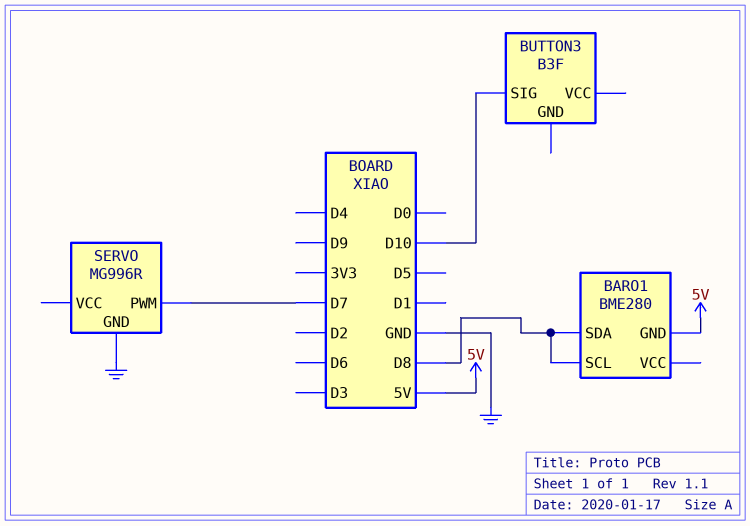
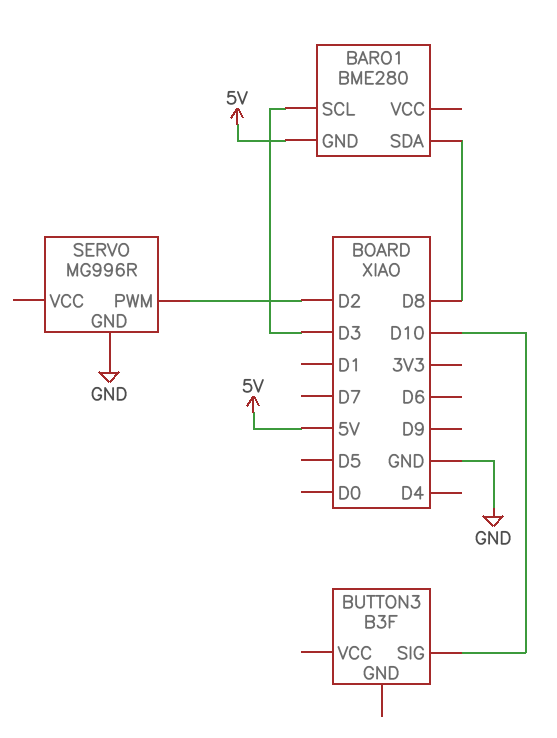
BARO1 pin SCL: D8 -> D3
SERVO pin PWM: D7 -> D2

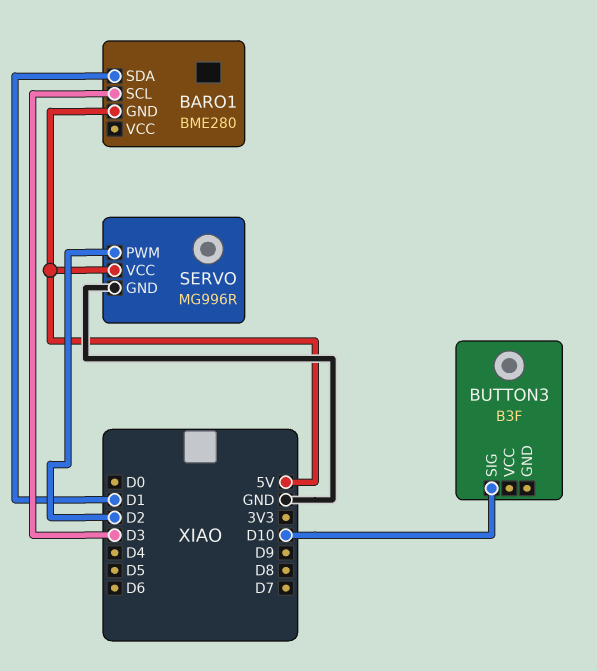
BARO1 pin SDA: D8 -> D1
SERVO pin VCC: none -> 5V

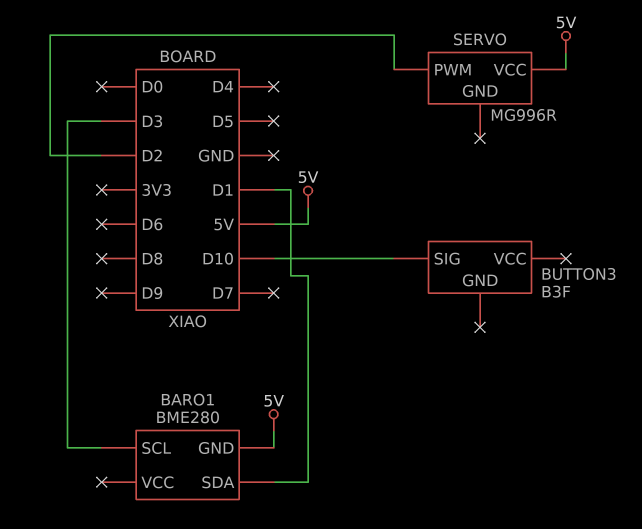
SERVO pin GND: GND -> none

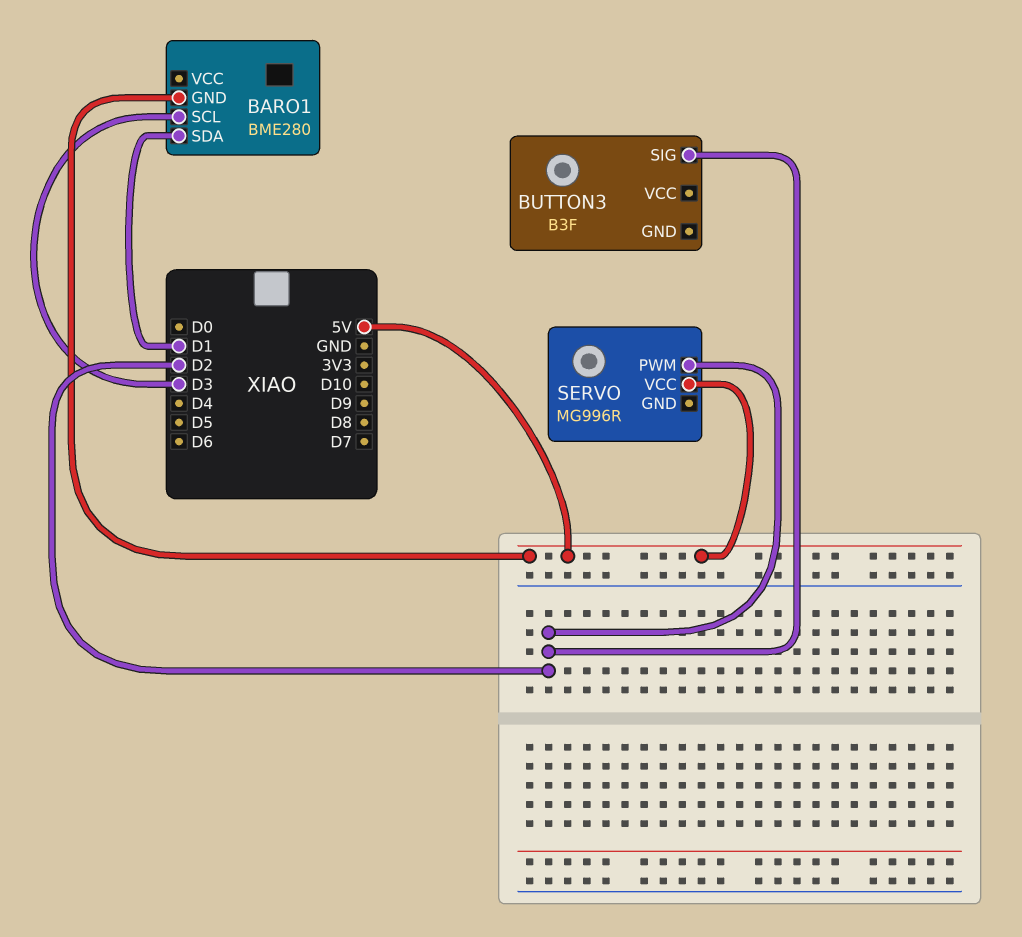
BUTTON3 pin SIG: D10 -> D2

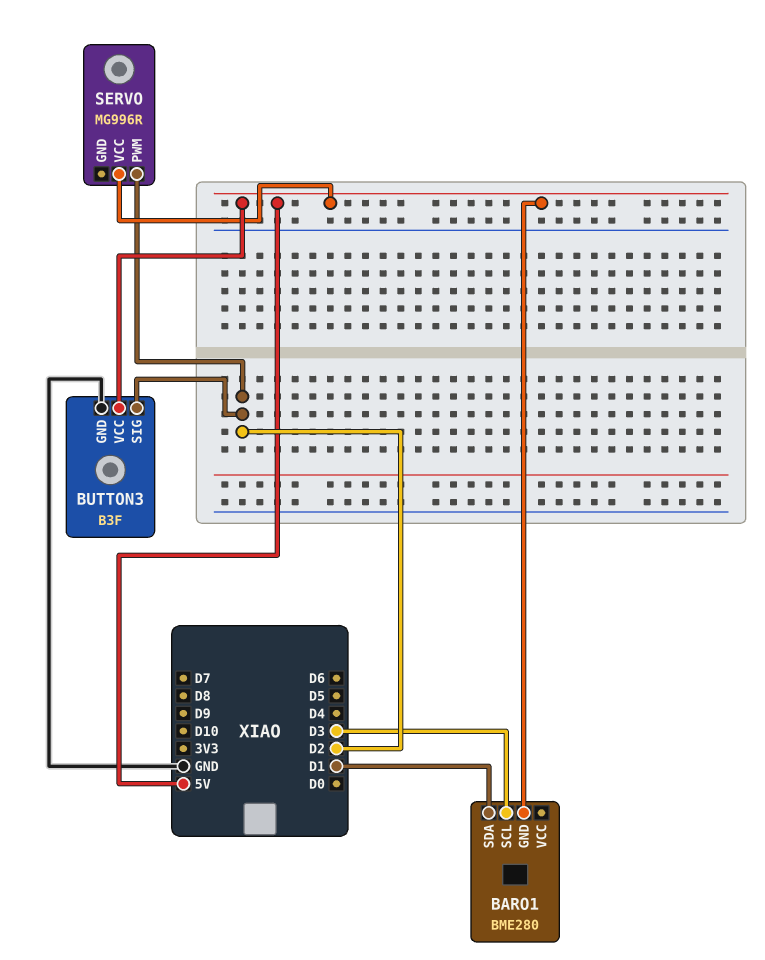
BUTTON3 pin GND: none -> GND
BUTTON3 pin VCC: none -> 5V

